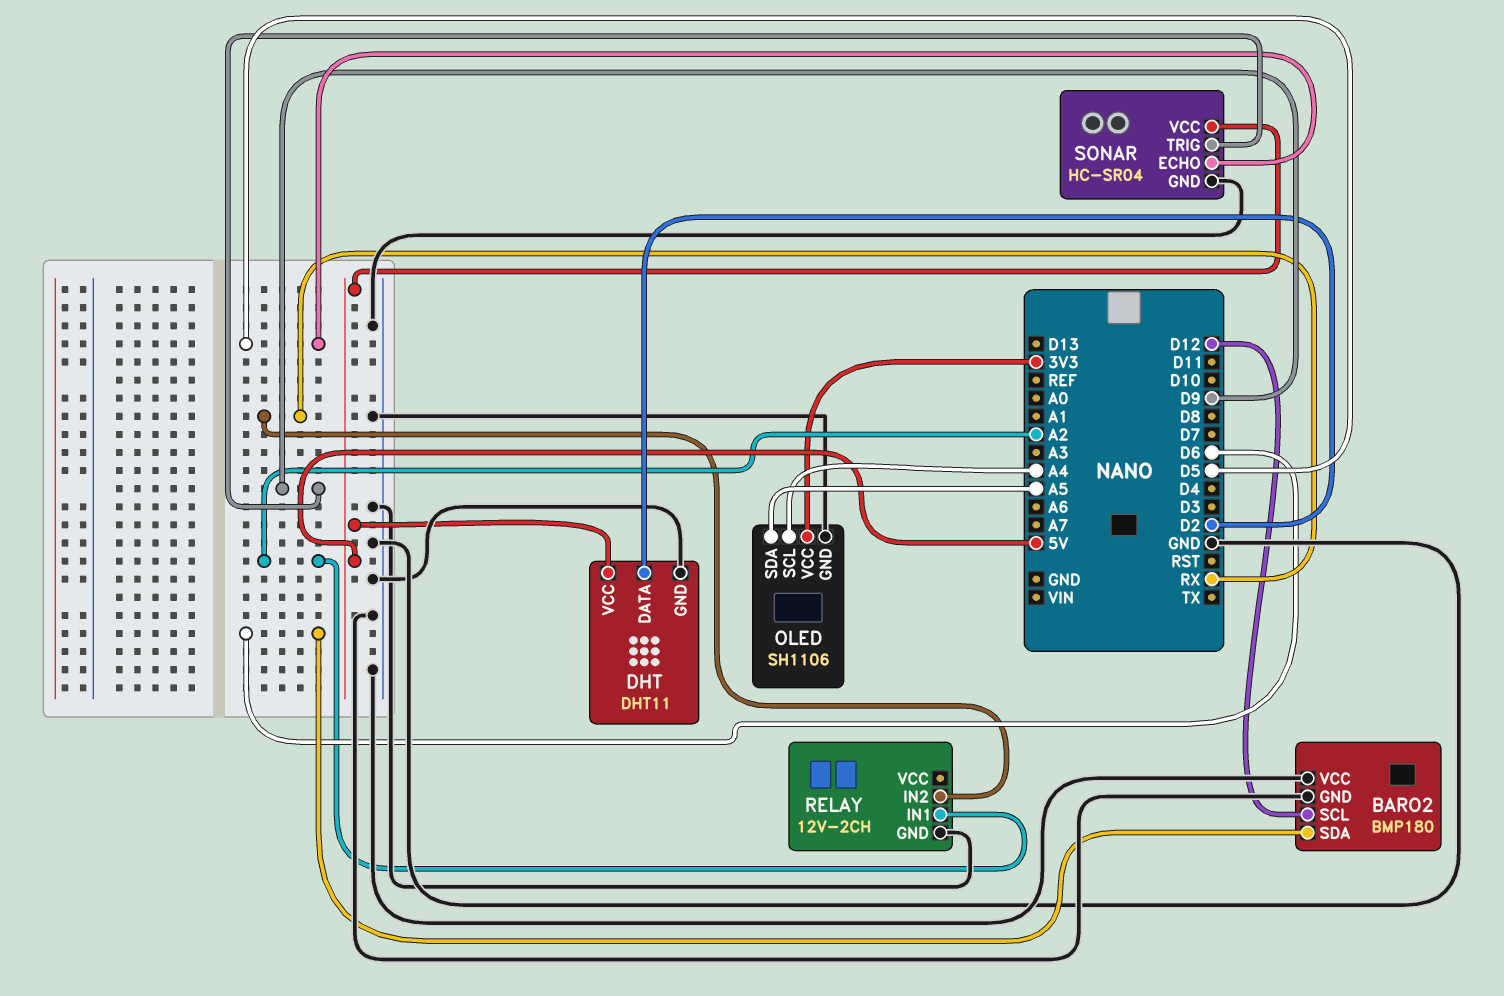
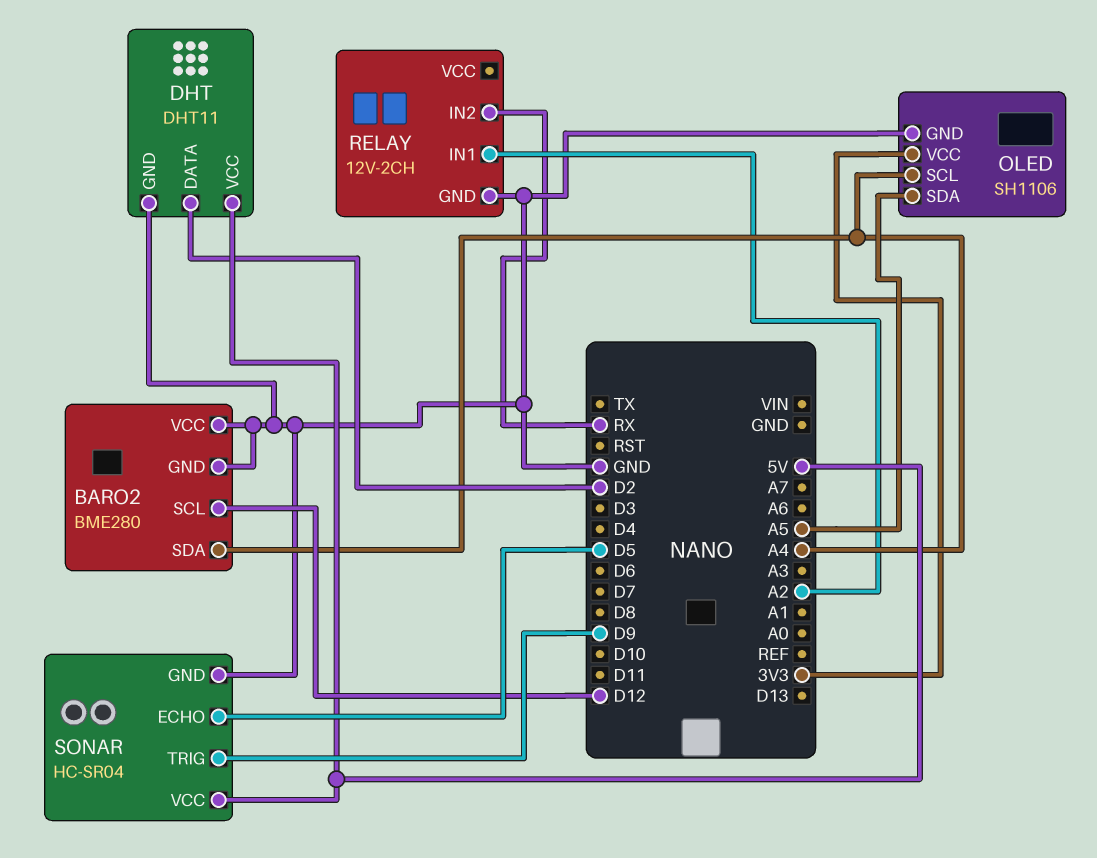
BARO2: BMP180 -> BME280
BARO2 pin SDA: D6 -> A4

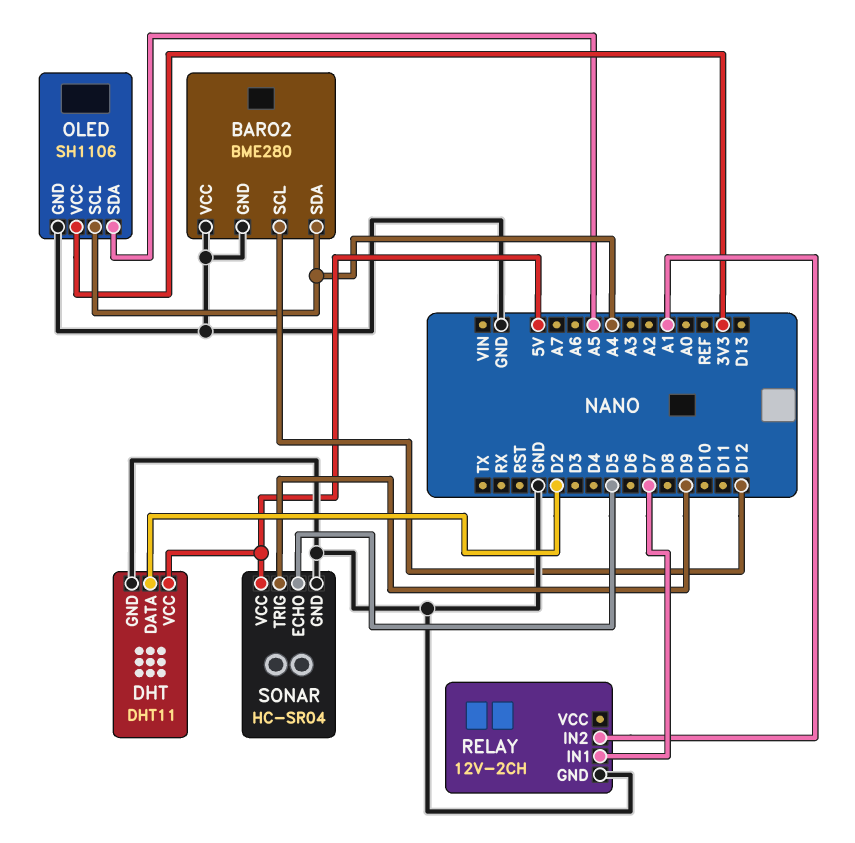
RELAY pin IN1: A2 -> D7
RELAY pin IN2: RX -> A1

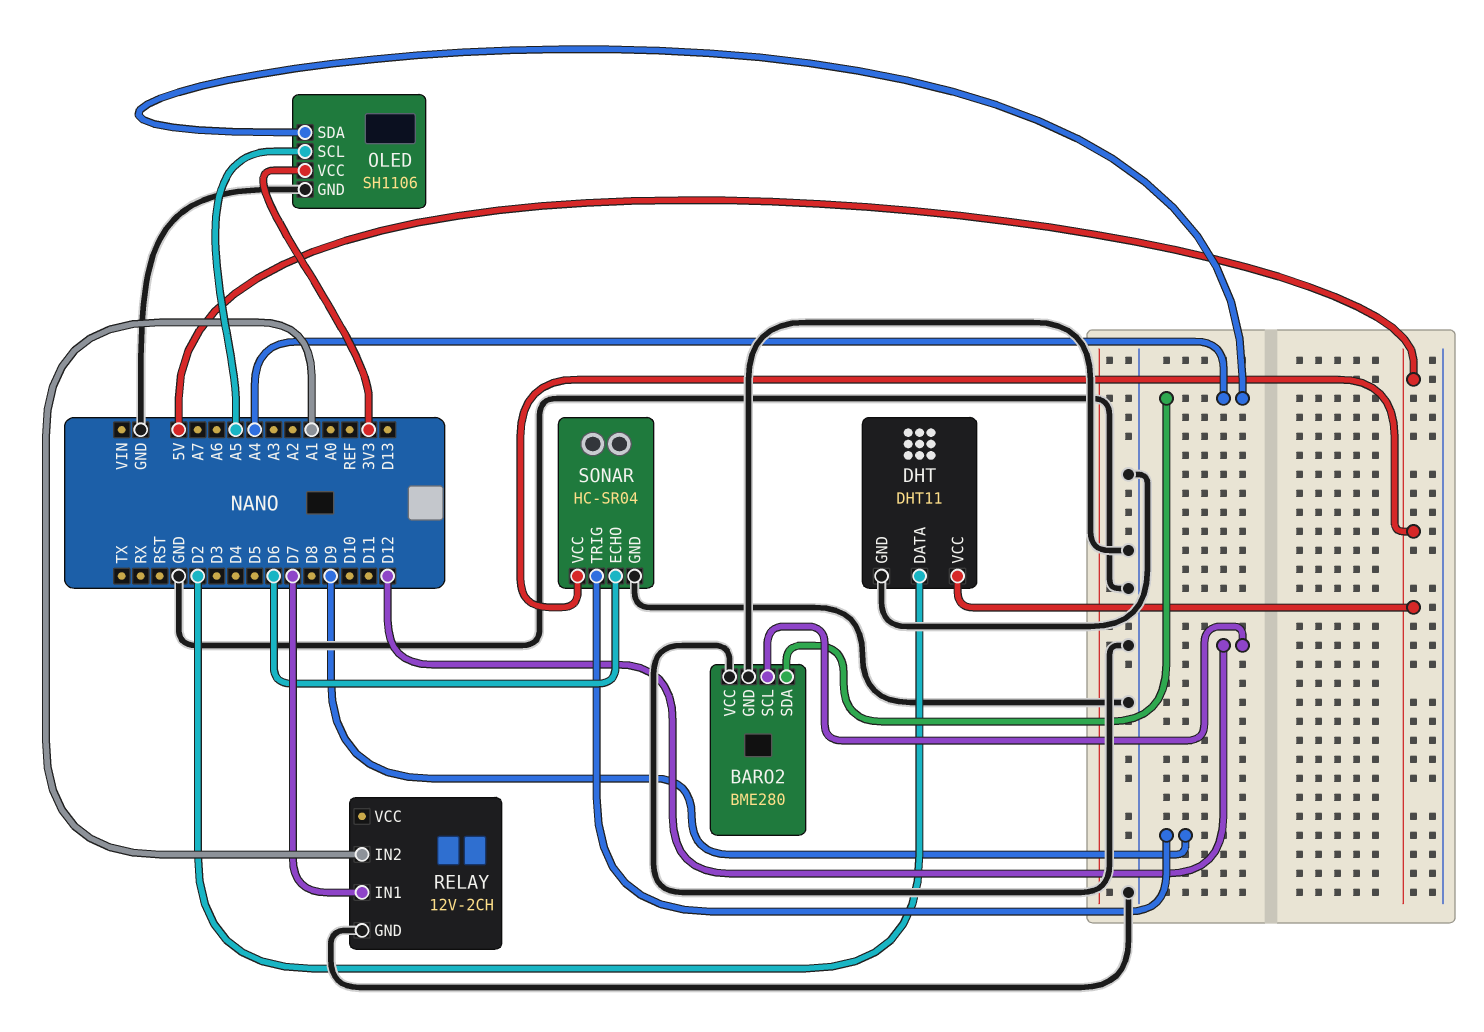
OLED pin SCL: A4 -> A5
OLED pin SDA: A5 -> A4
SONAR pin ECHO: D5 -> D6

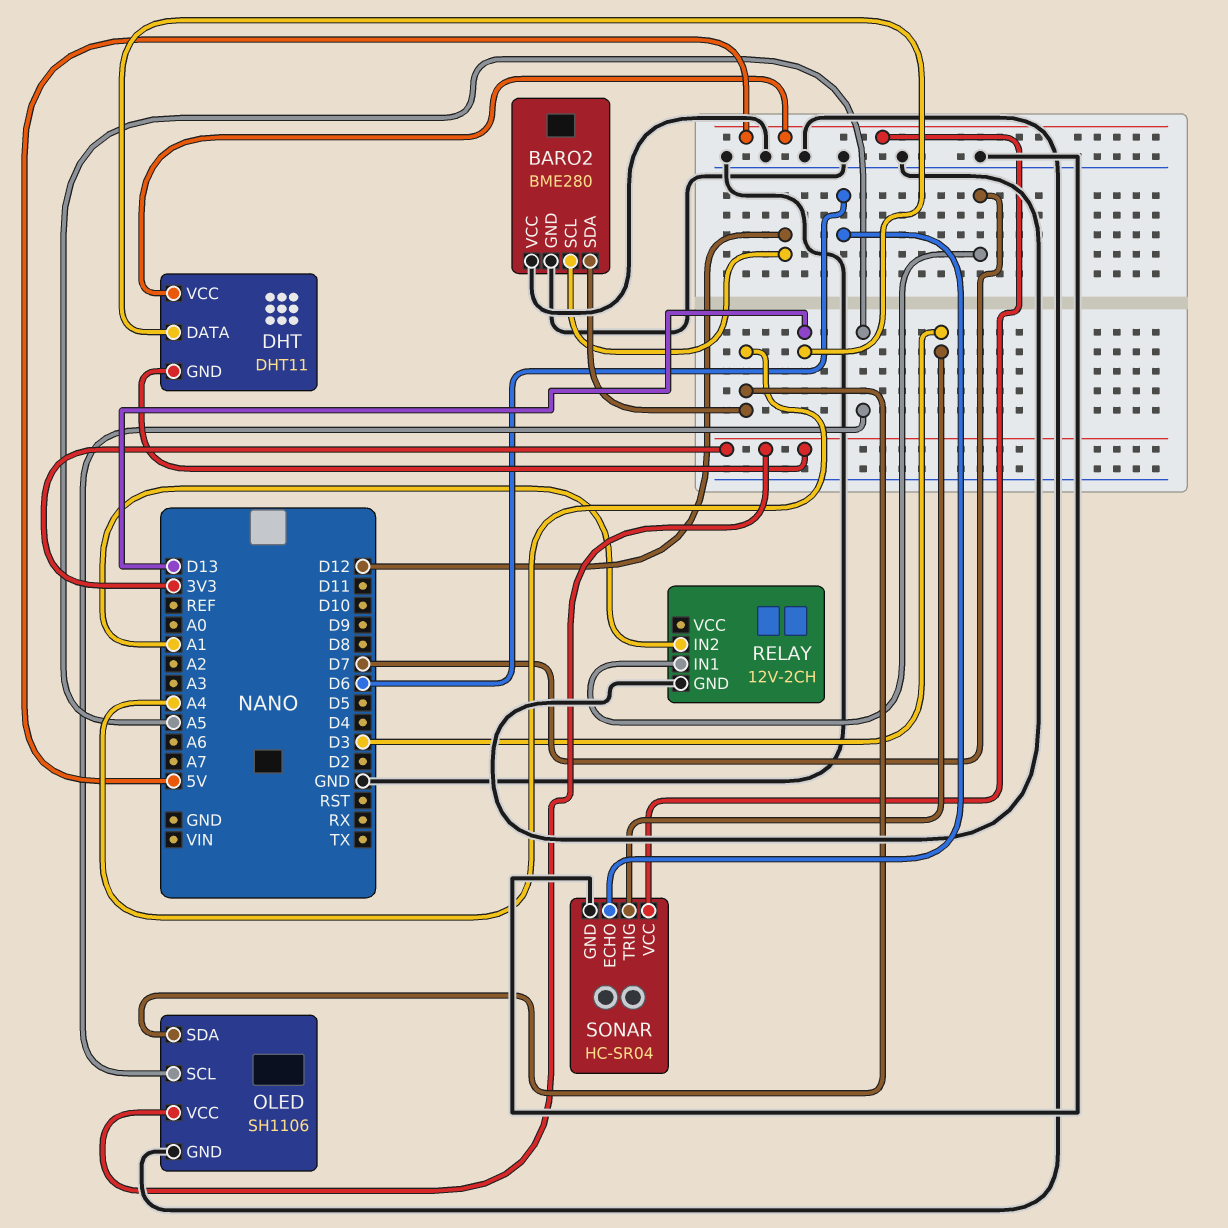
DHT pin DATA: D2 -> D13
DHT pin GND: GND -> 3V3
SONAR pin TRIG: D9 -> D3

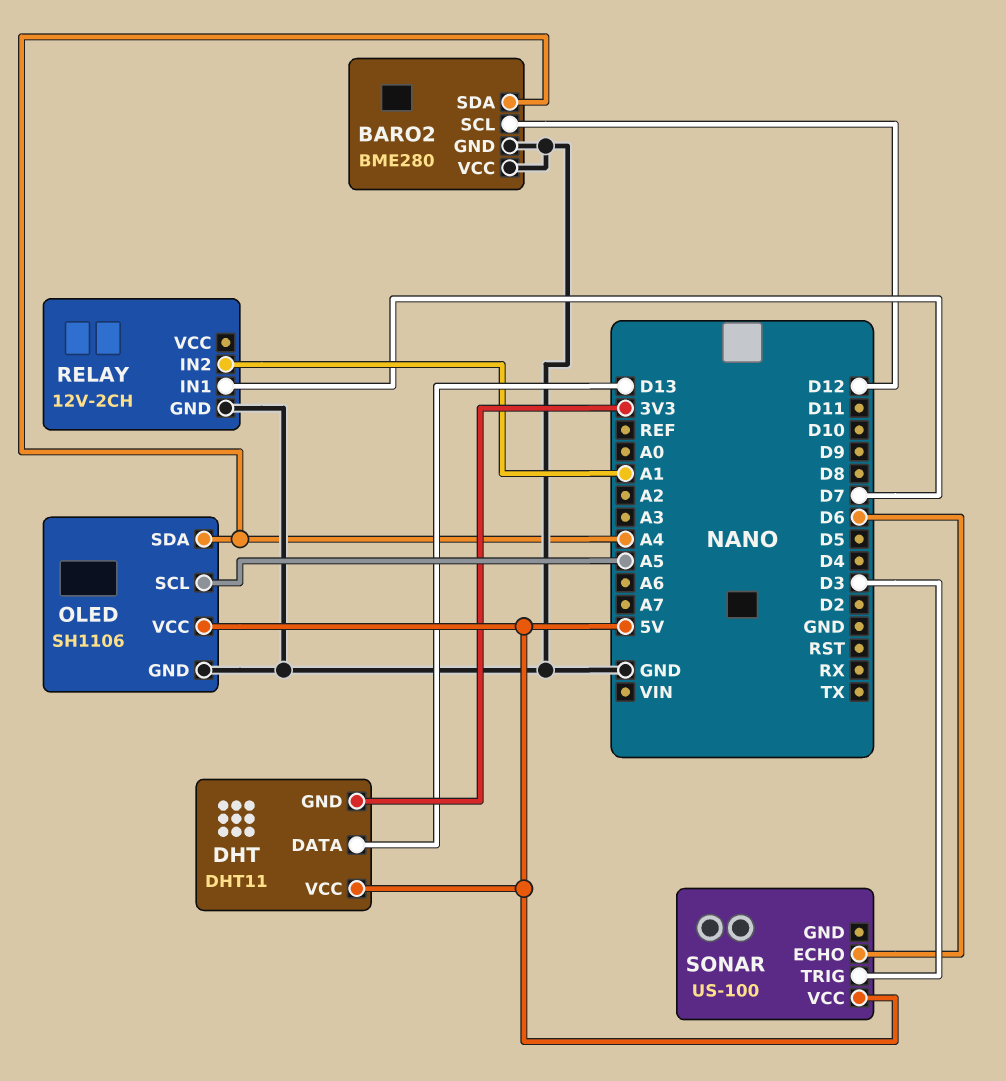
OLED pin VCC: 3V3 -> 5V
SONAR: HC-SR04 -> US-100
SONAR pin GND: GND -> none

